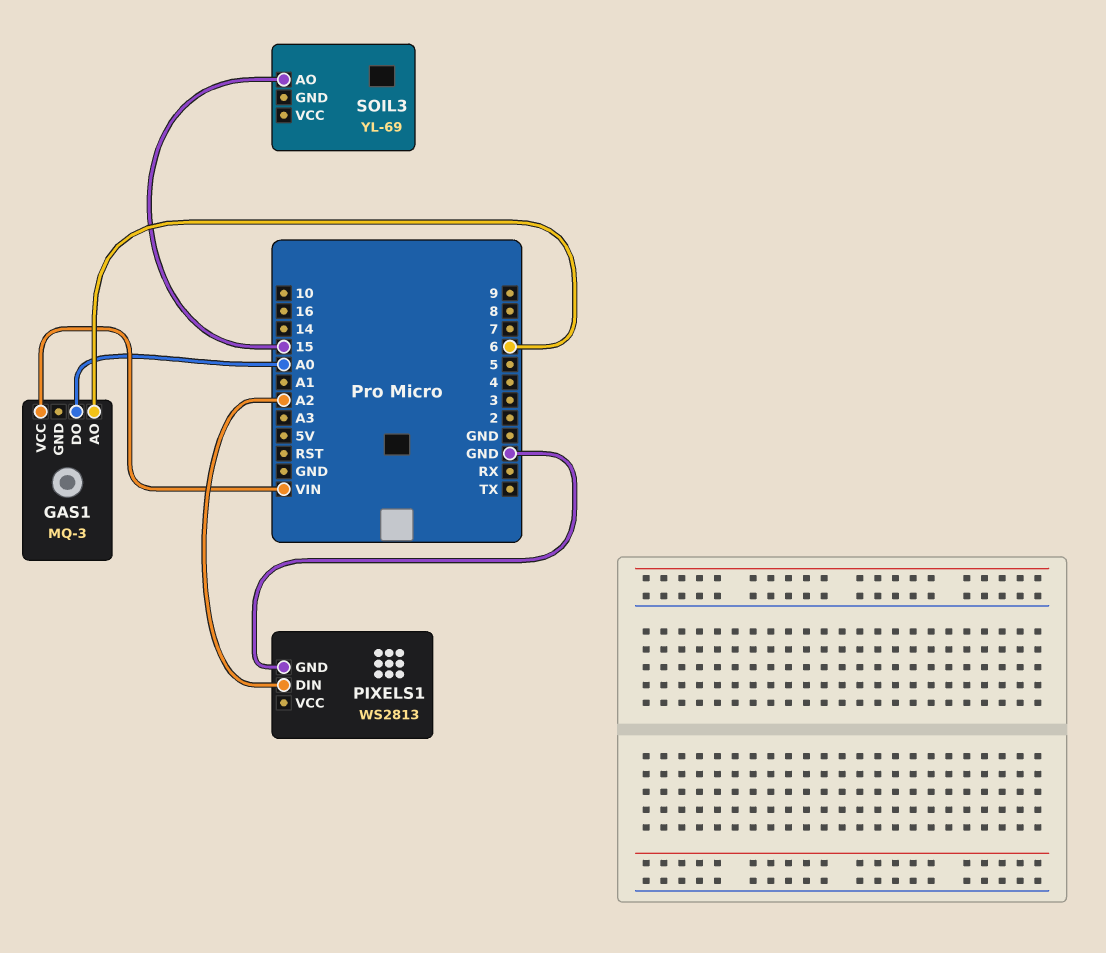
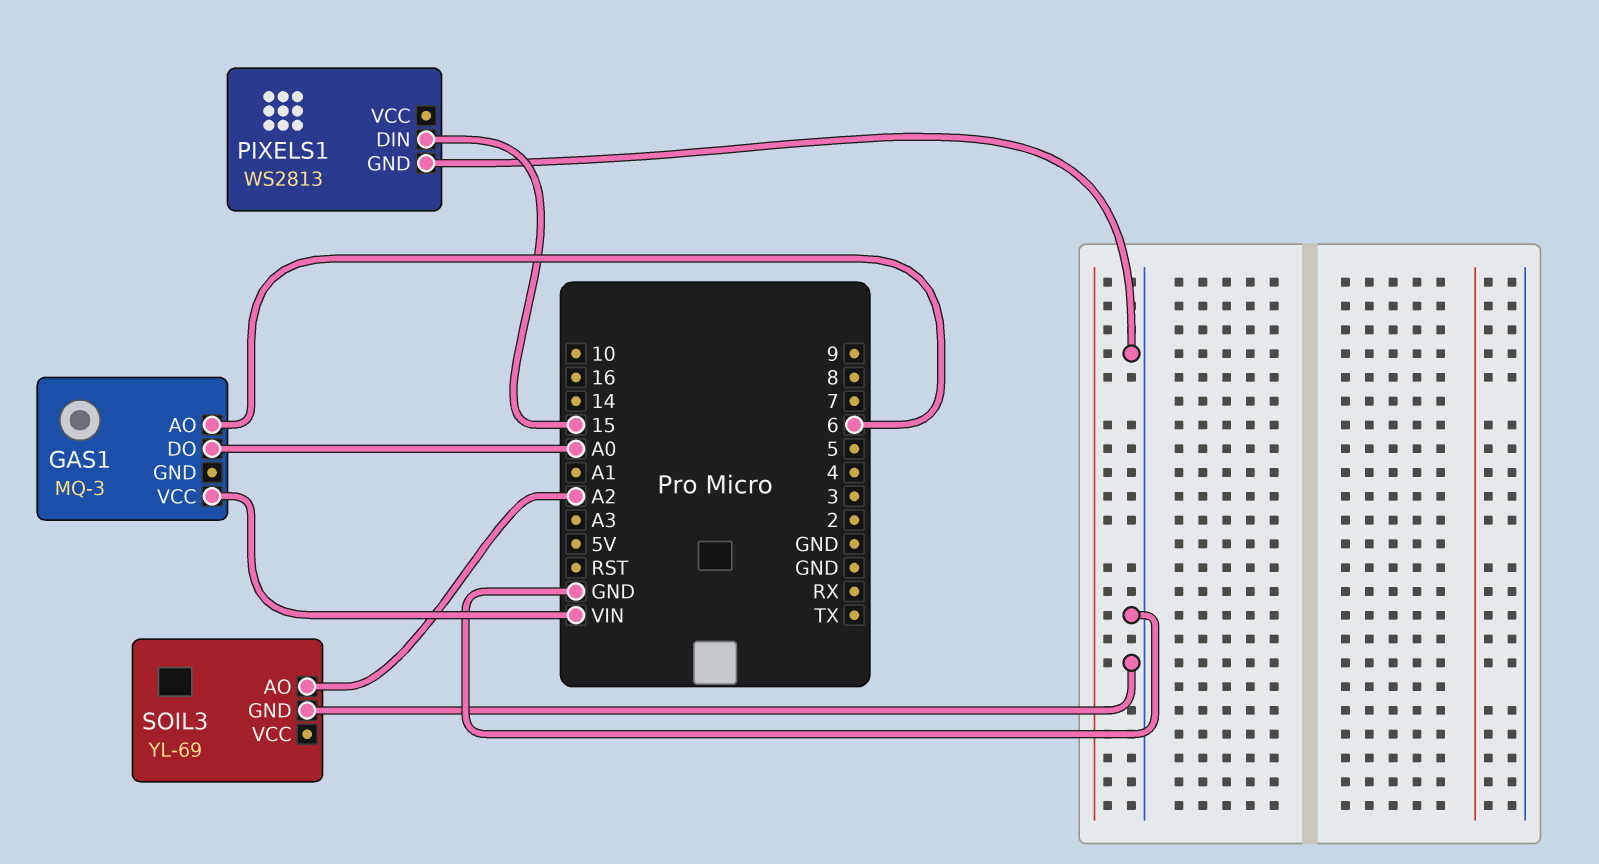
PIXELS1 pin DIN: A2 -> 15
SOIL3 pin AO: 15 -> A2
SOIL3 pin GND: none -> GND

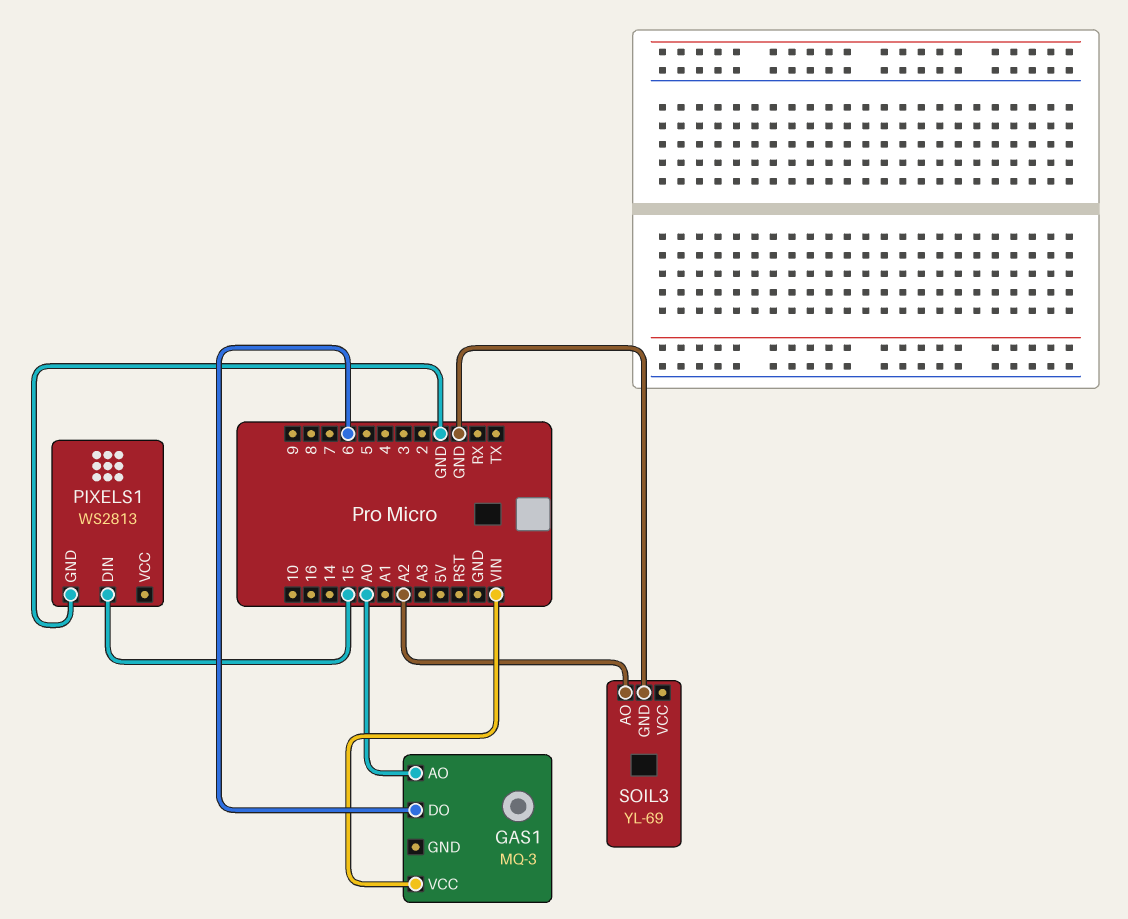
GAS1 pin AO: 6 -> A0
GAS1 pin DO: A0 -> 6

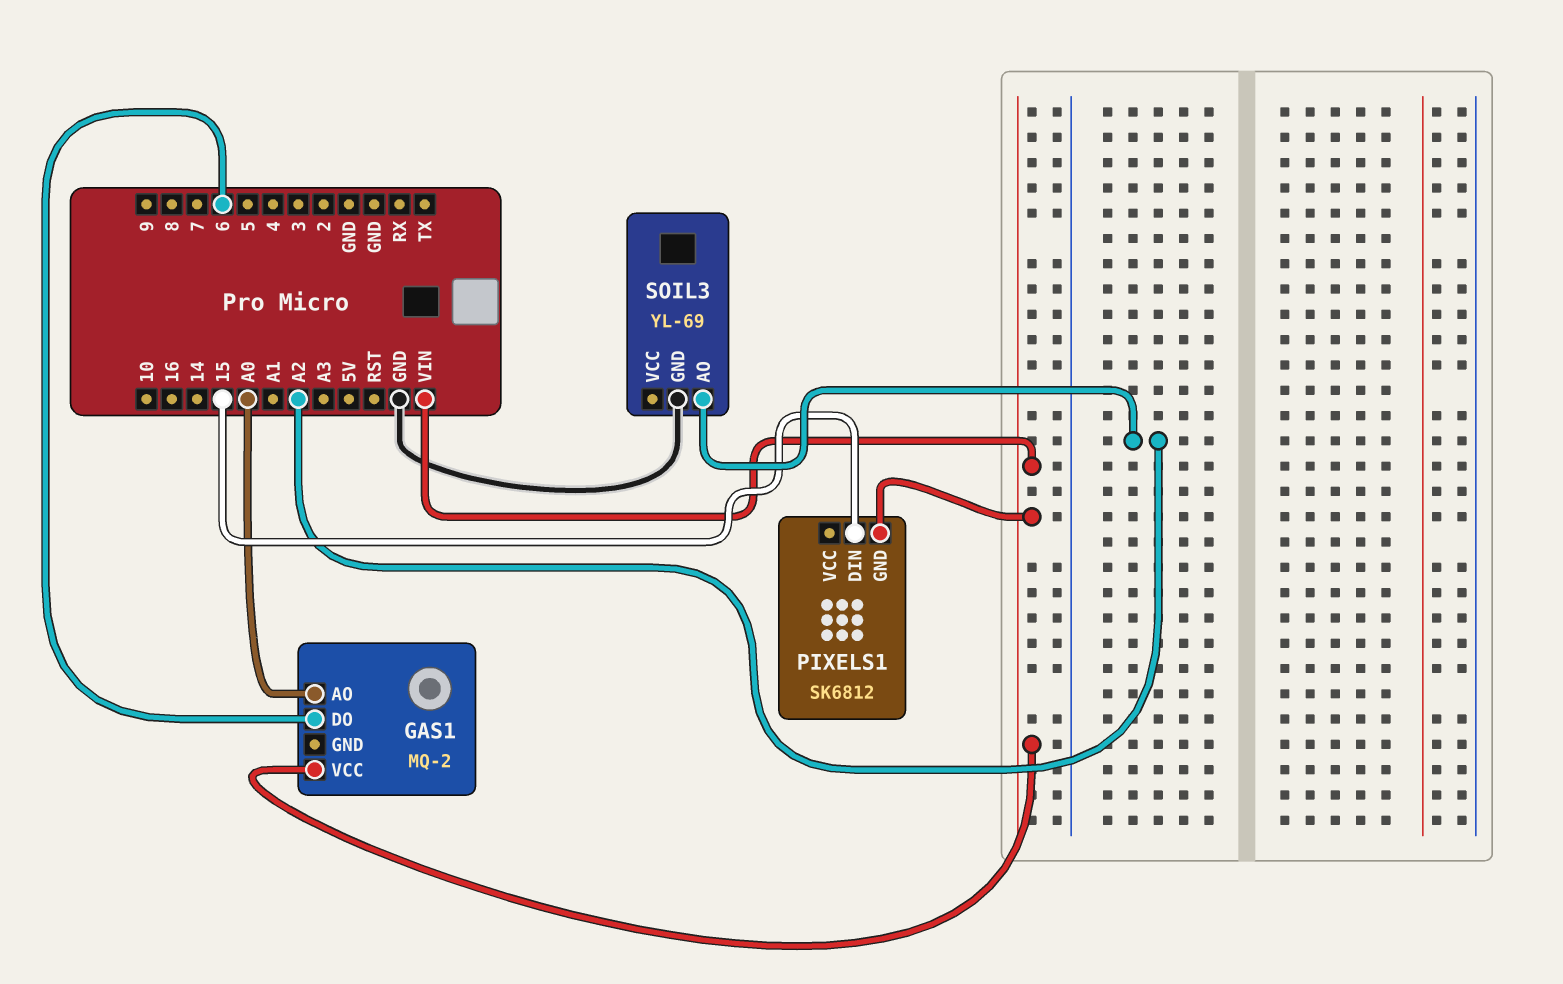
GAS1: MQ-3 -> MQ-2
PIXELS1: WS2813 -> SK6812
PIXELS1 pin GND: GND -> VIN

